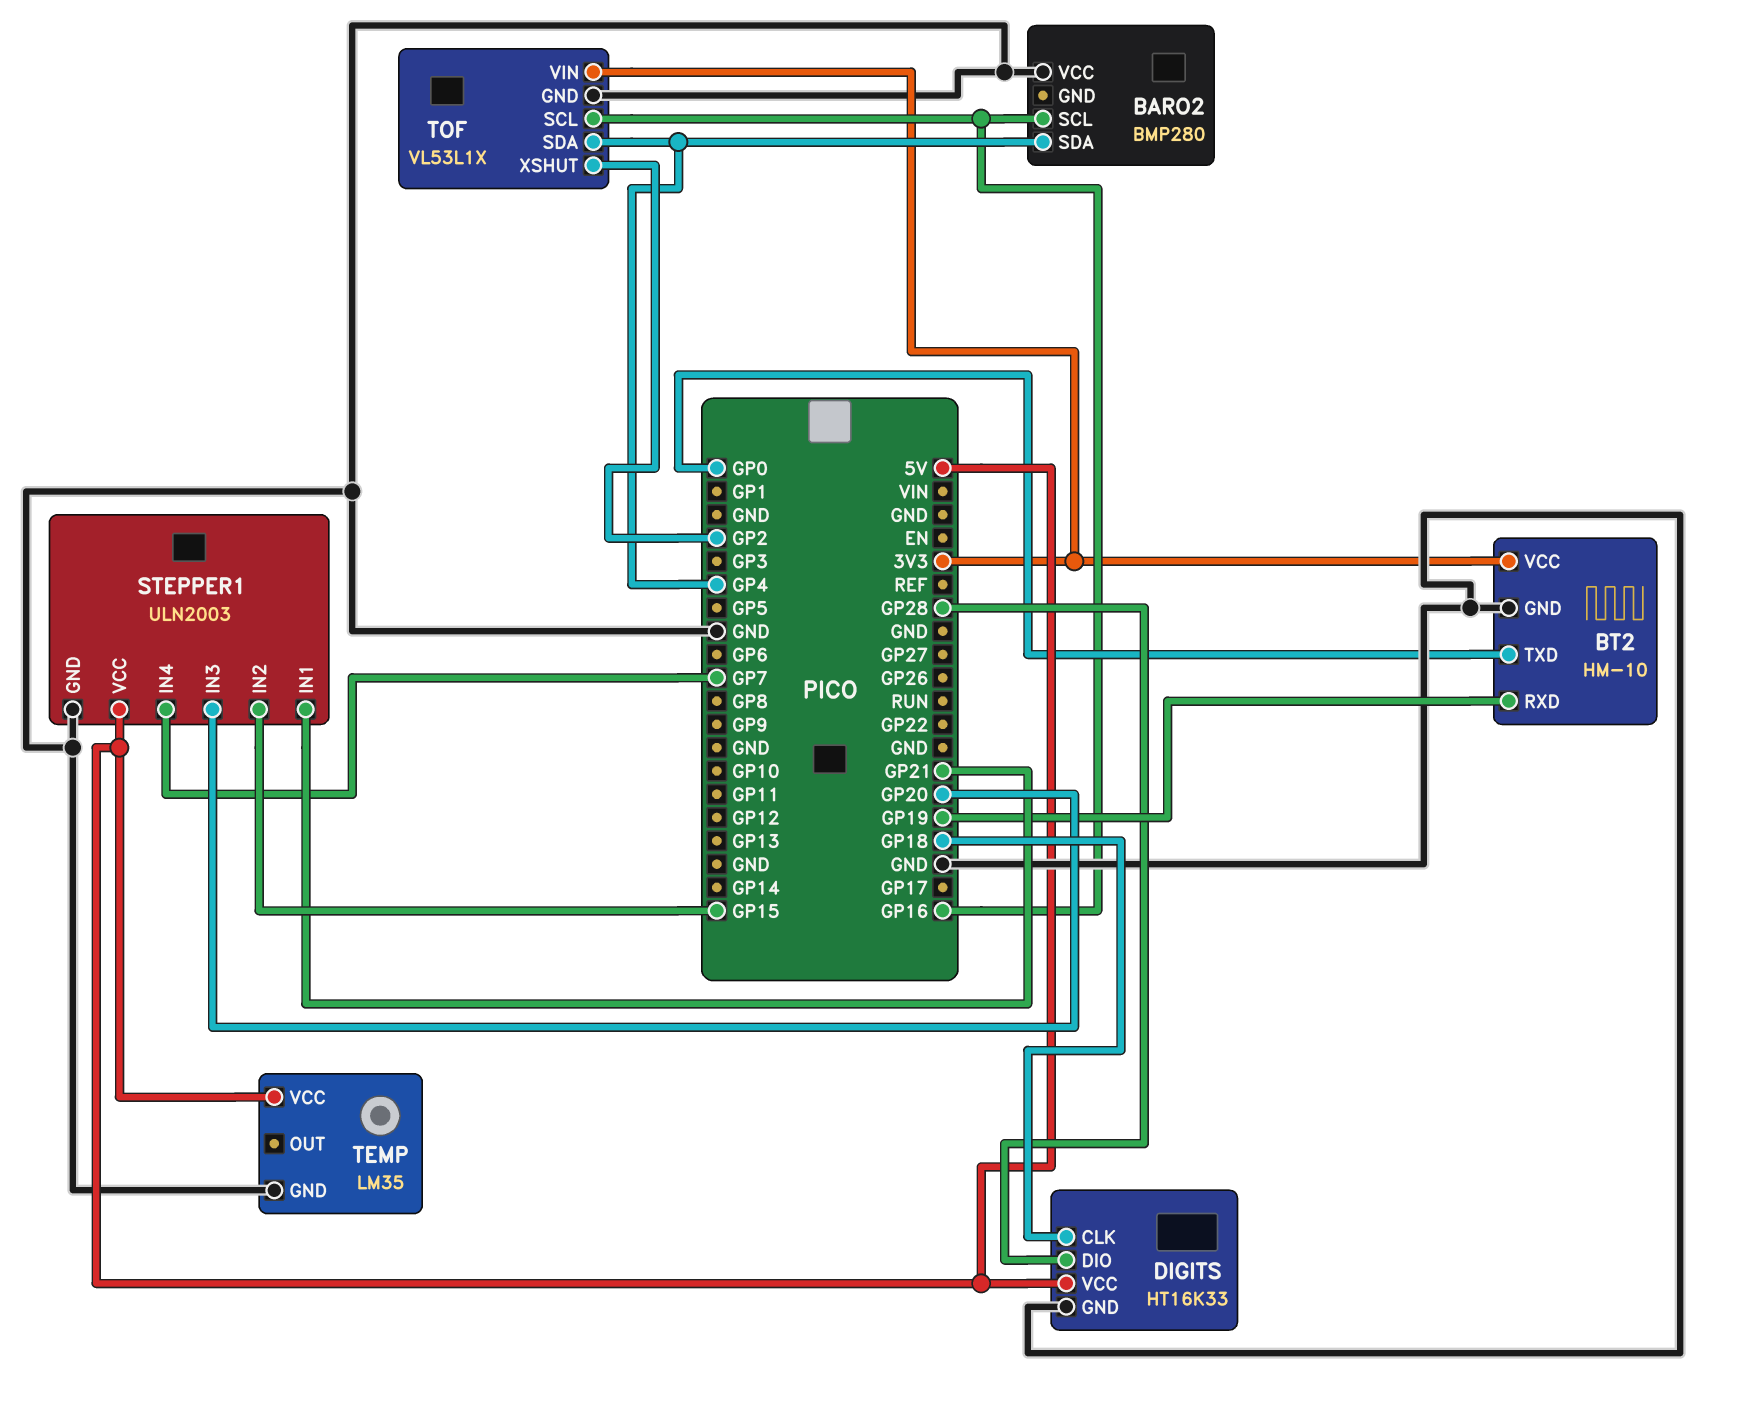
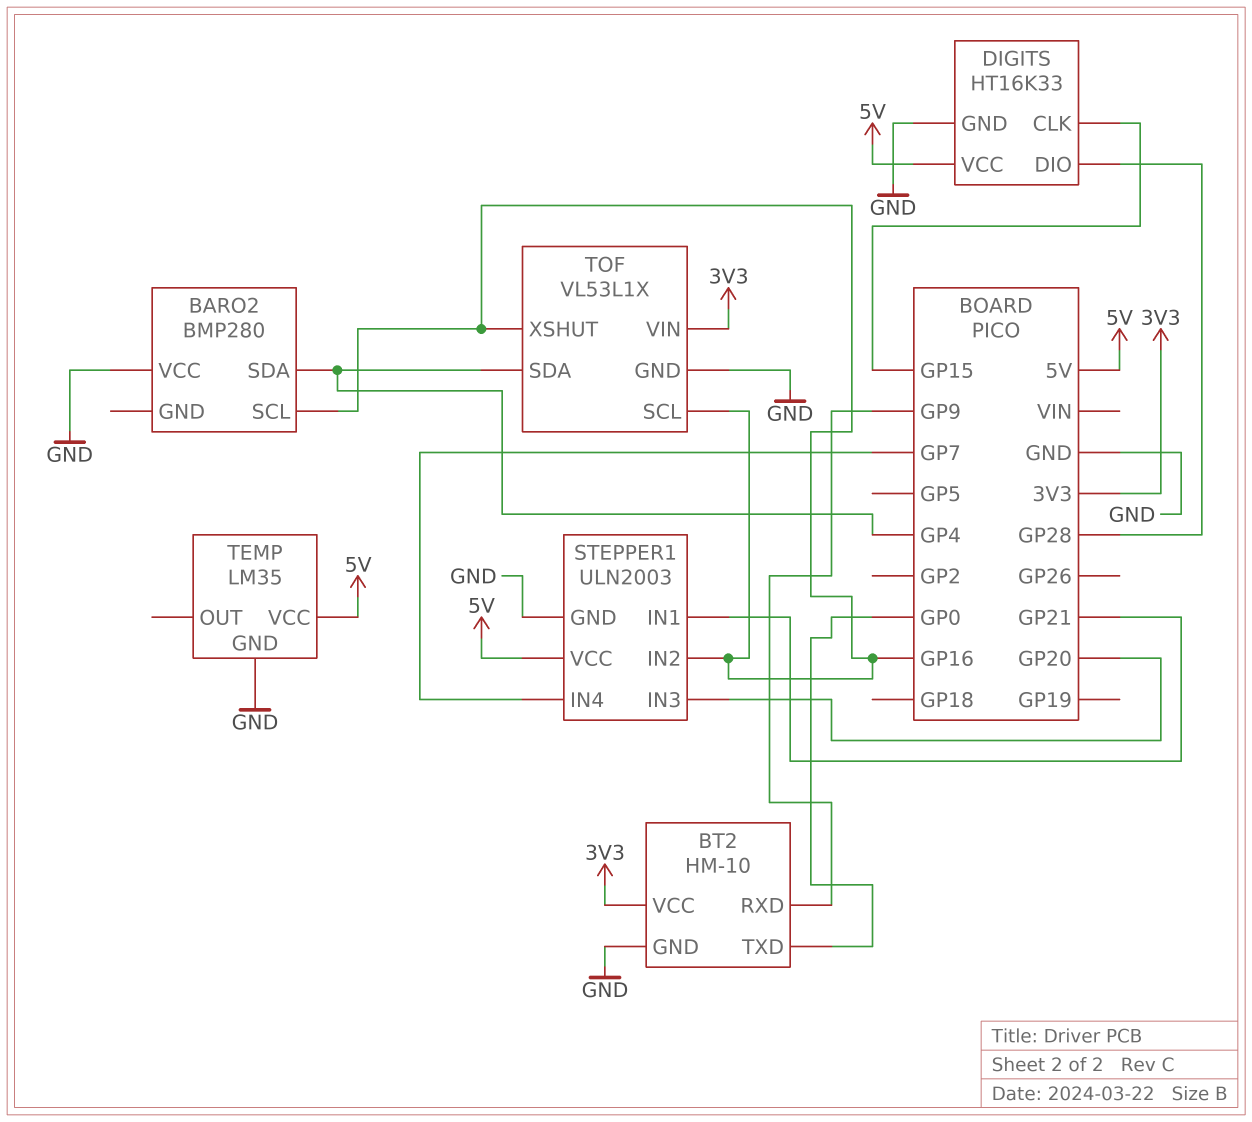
BT2 pin RXD: GP19 -> GP9
DIGITS pin CLK: GP18 -> GP15
STEPPER1 pin IN2: GP15 -> GP16
TOF pin XSHUT: GP2 -> GP16

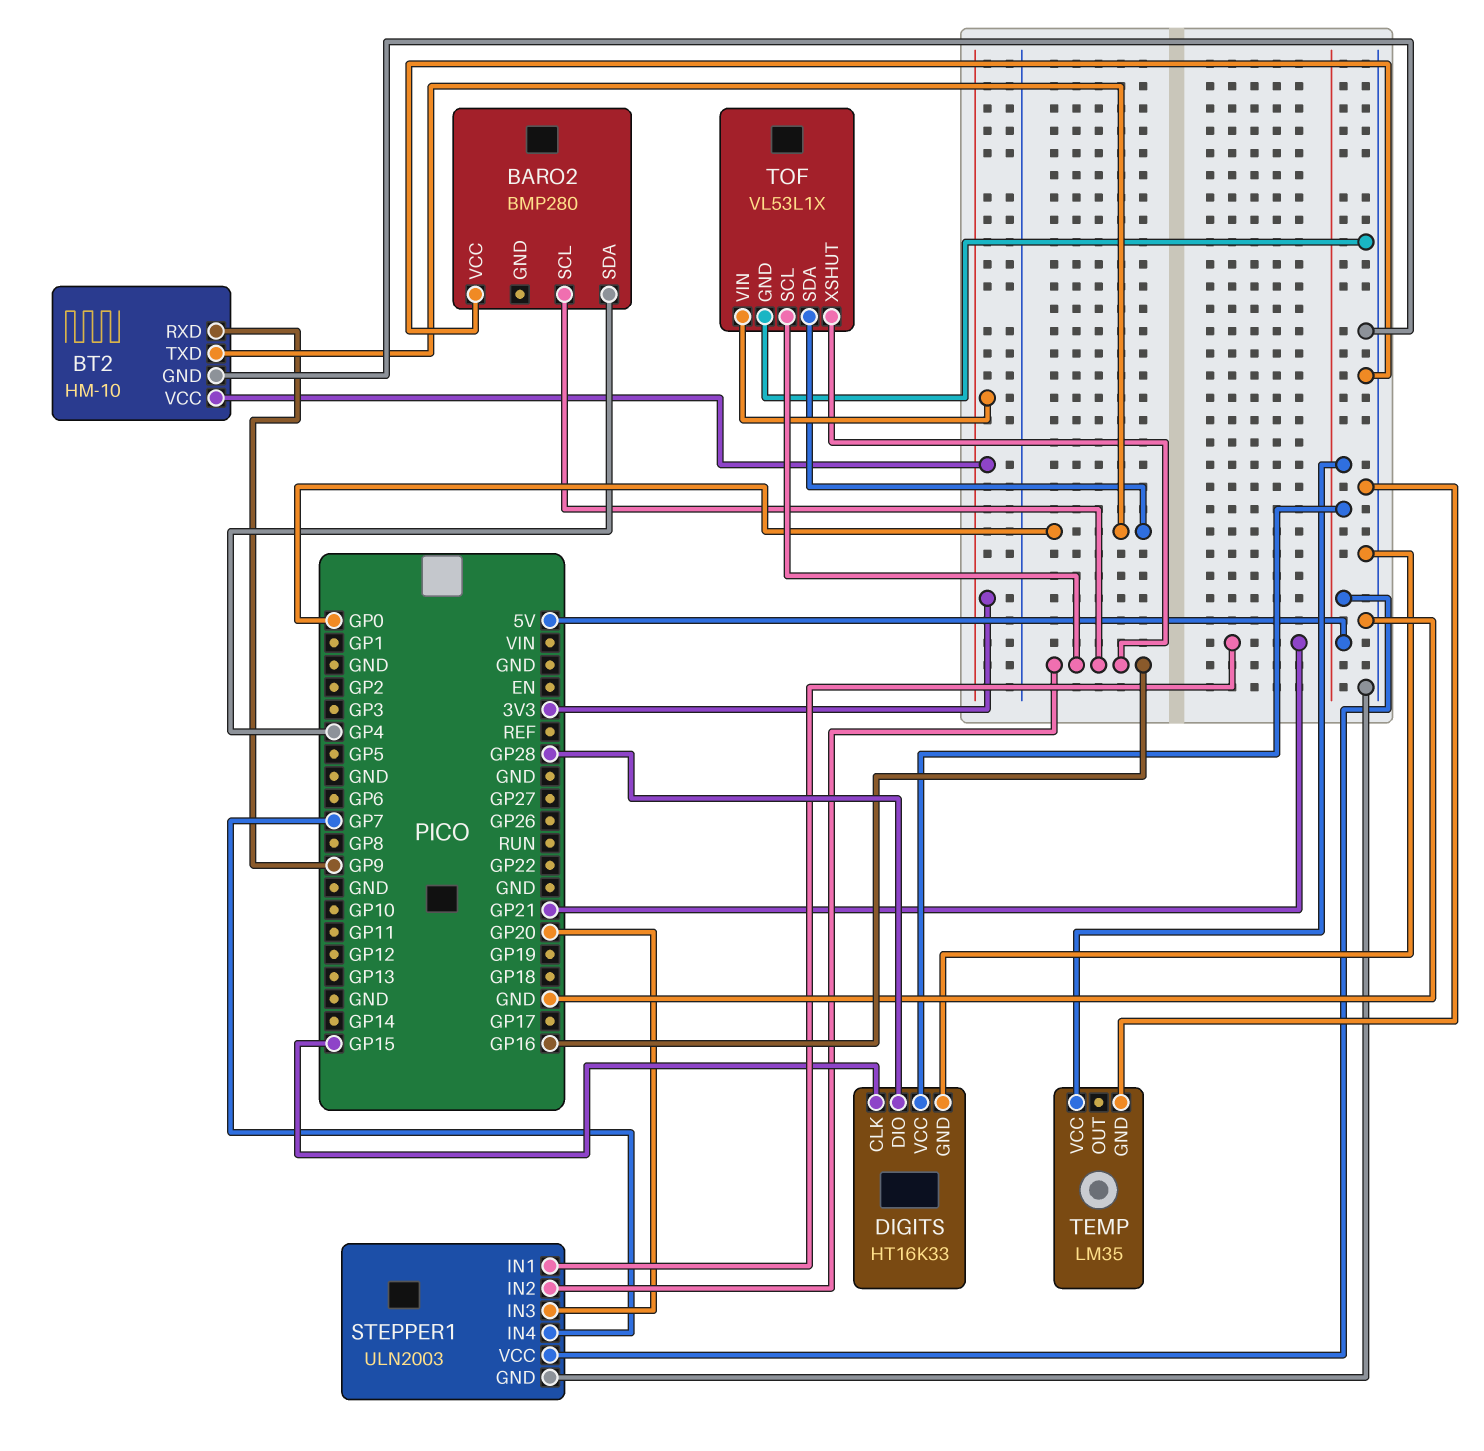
TOF pin SDA: GP4 -> GP0

